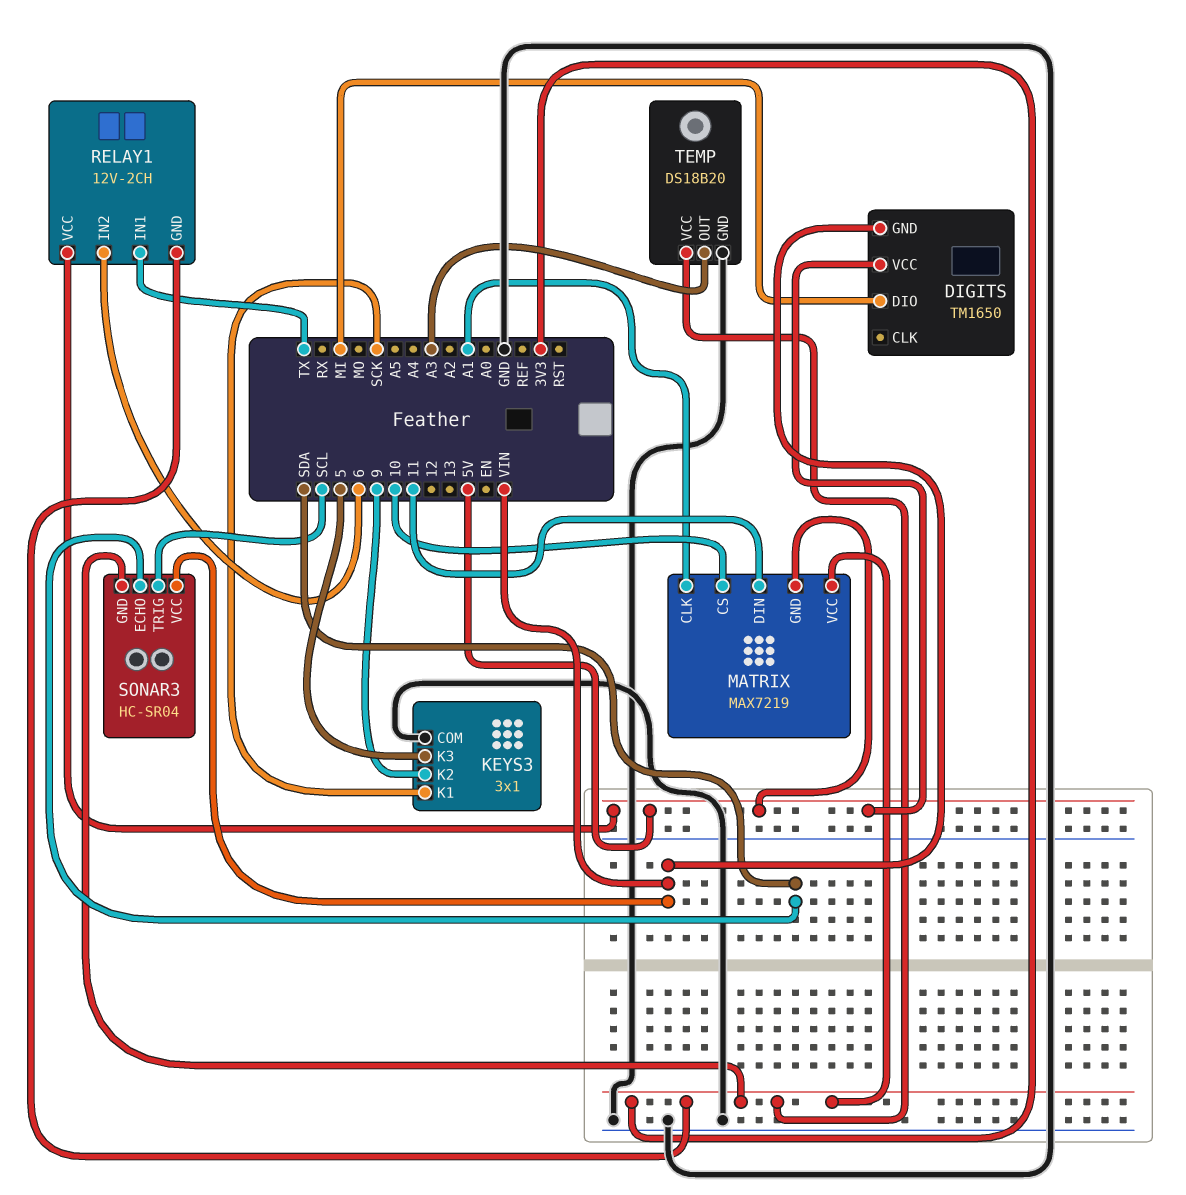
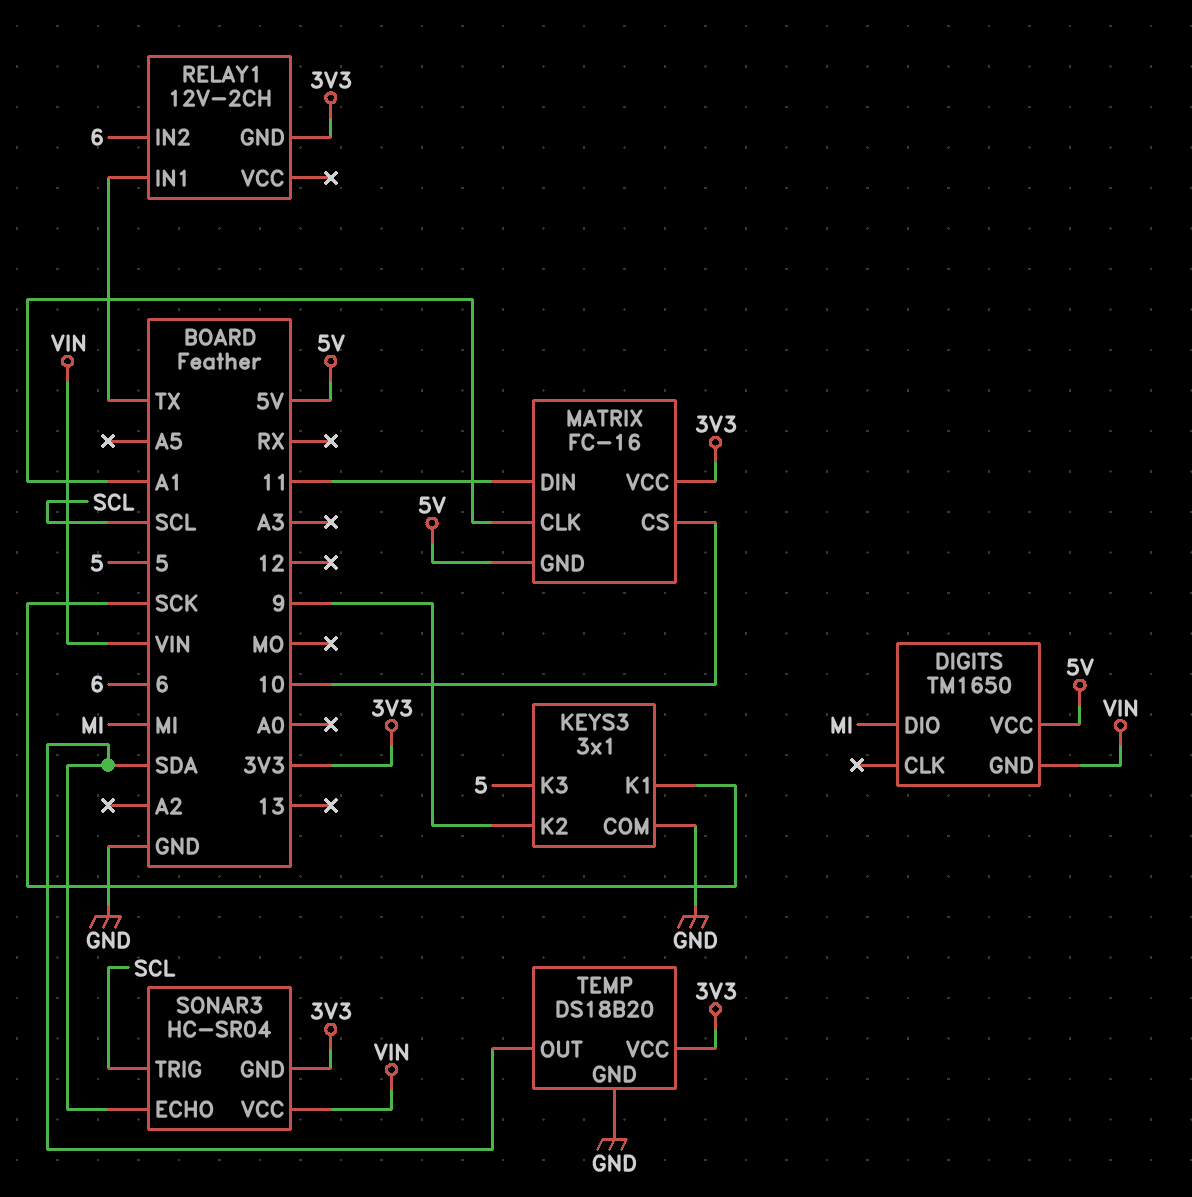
MATRIX: MAX7219 -> FC-16
RELAY1 pin VCC: 5V -> none
TEMP pin OUT: A3 -> SDA

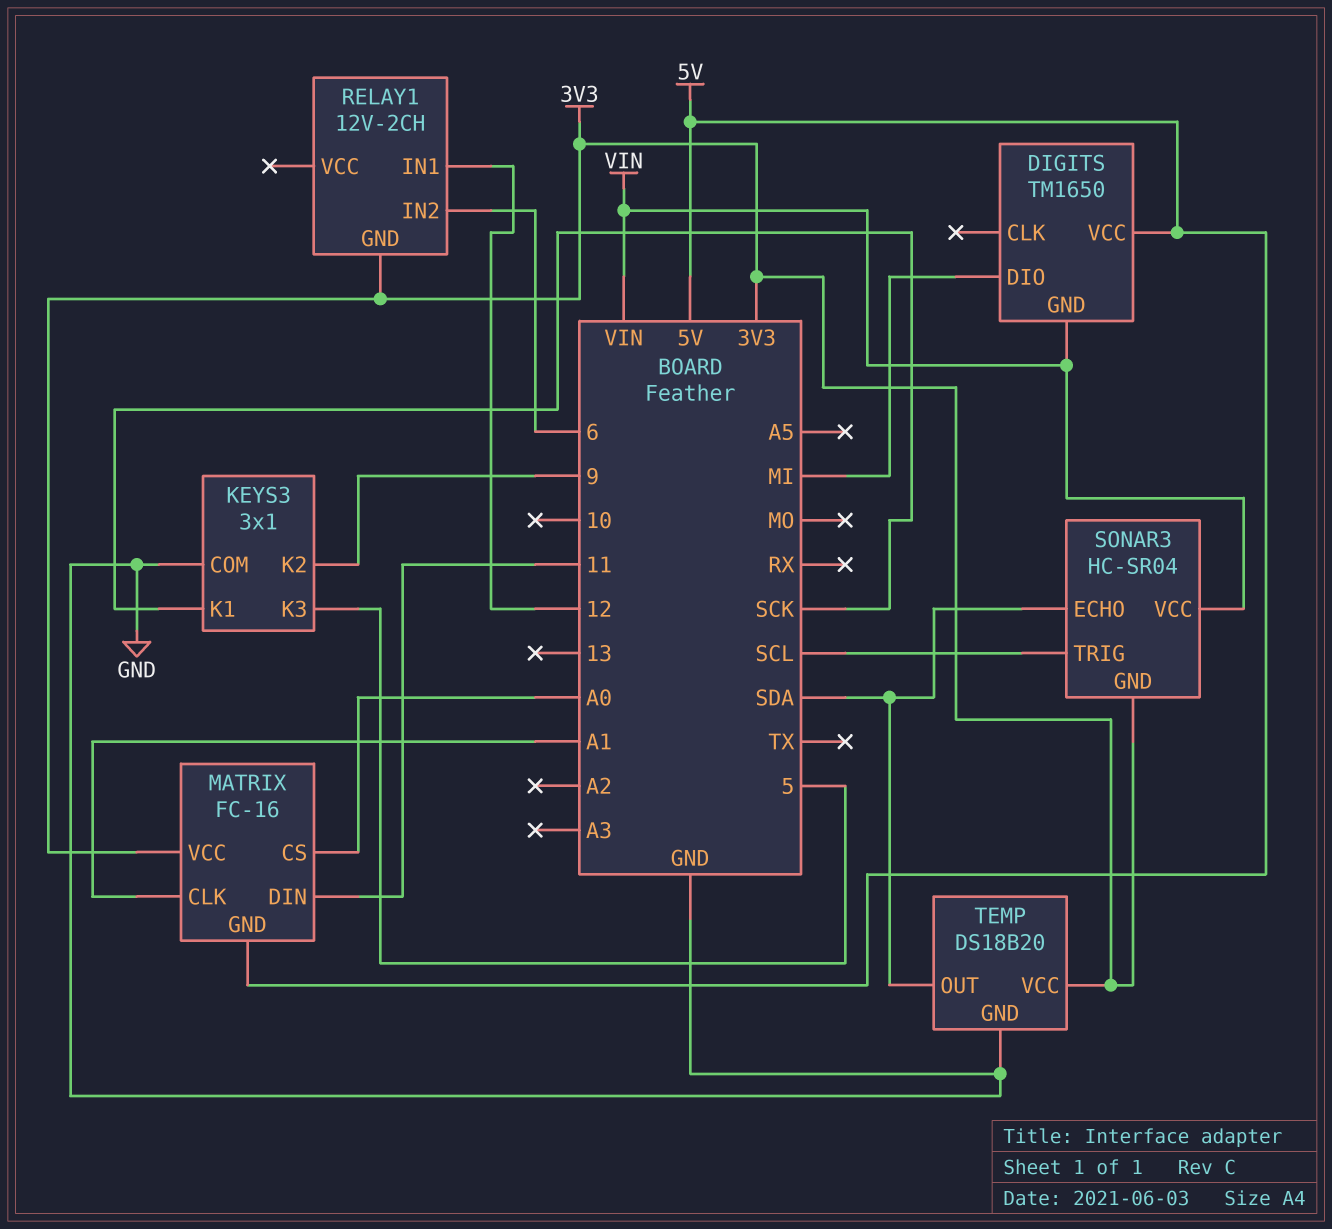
MATRIX pin CS: 10 -> A0
RELAY1 pin IN1: TX -> 12

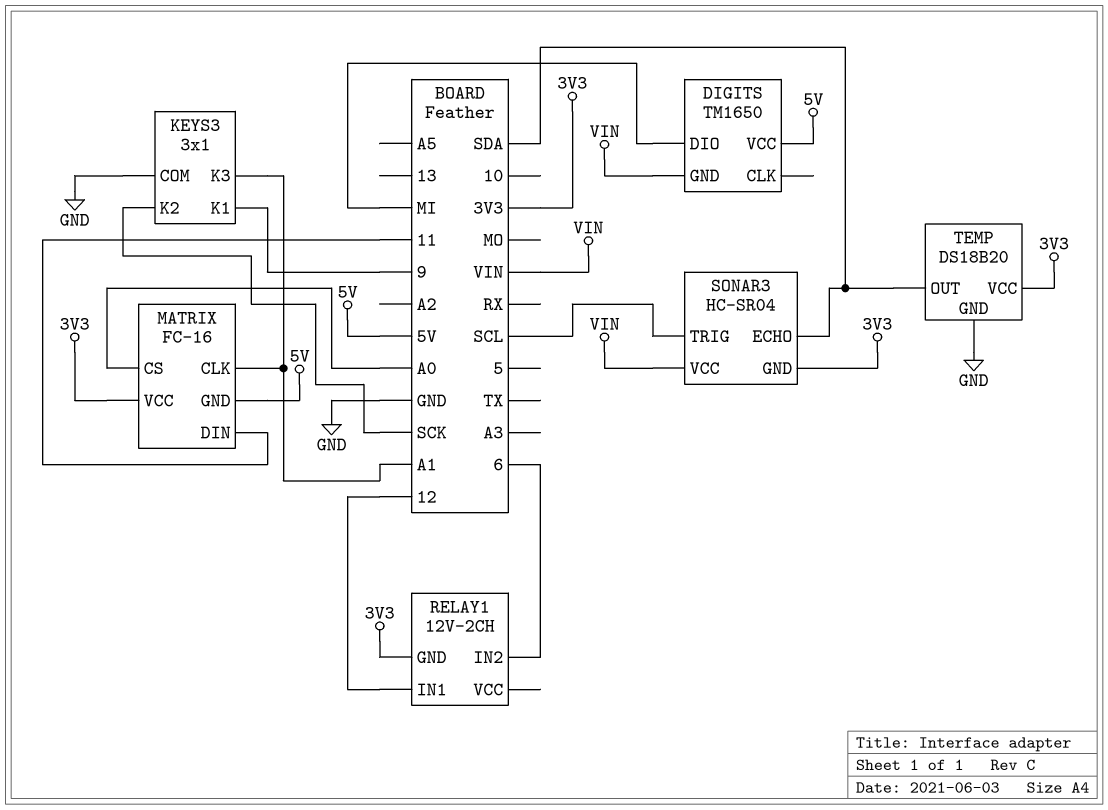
KEYS3 pin K1: SCK -> 9
KEYS3 pin K2: 9 -> SCK
KEYS3 pin K3: 5 -> A1

